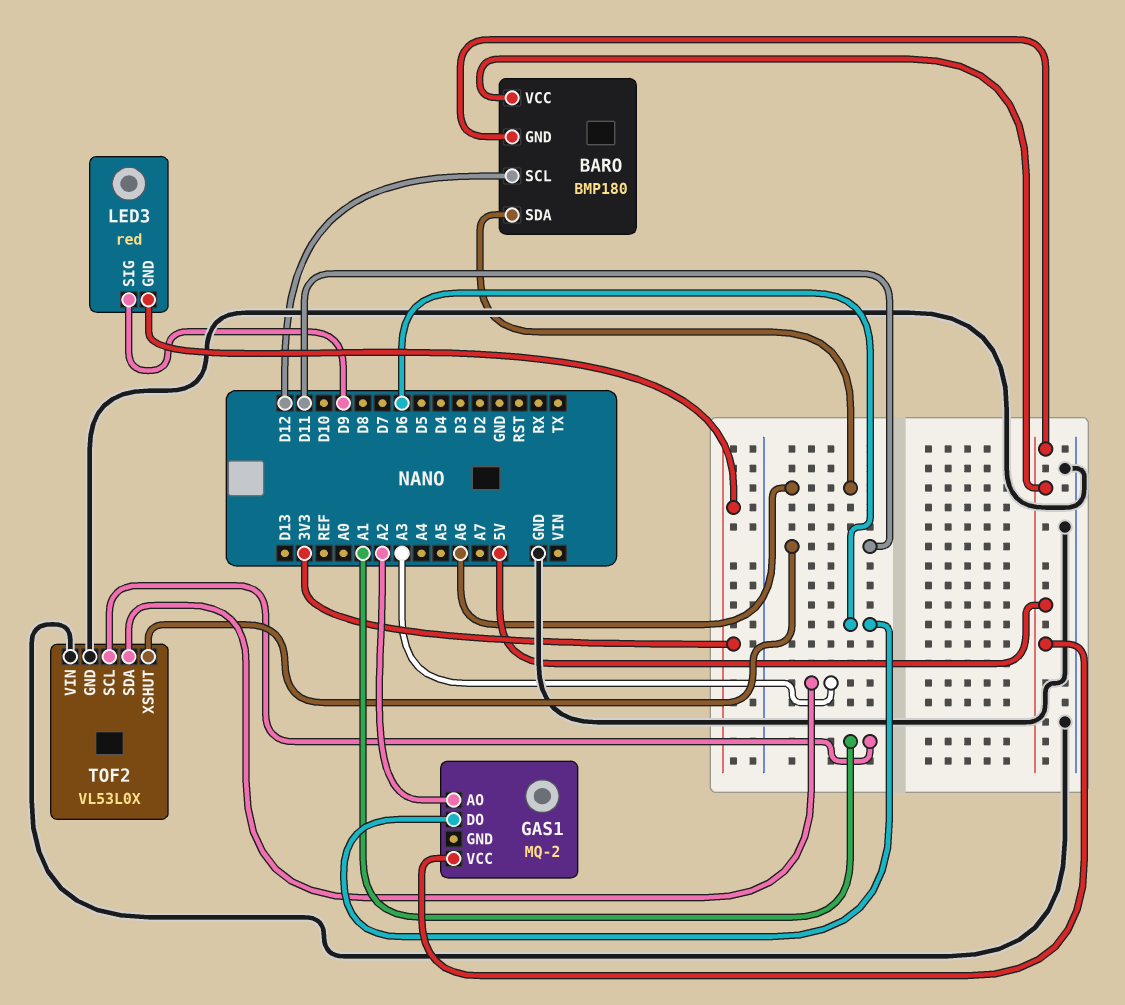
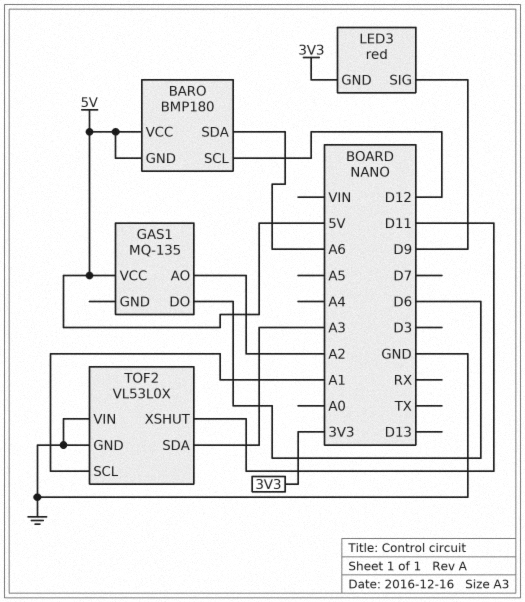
GAS1: MQ-2 -> MQ-135

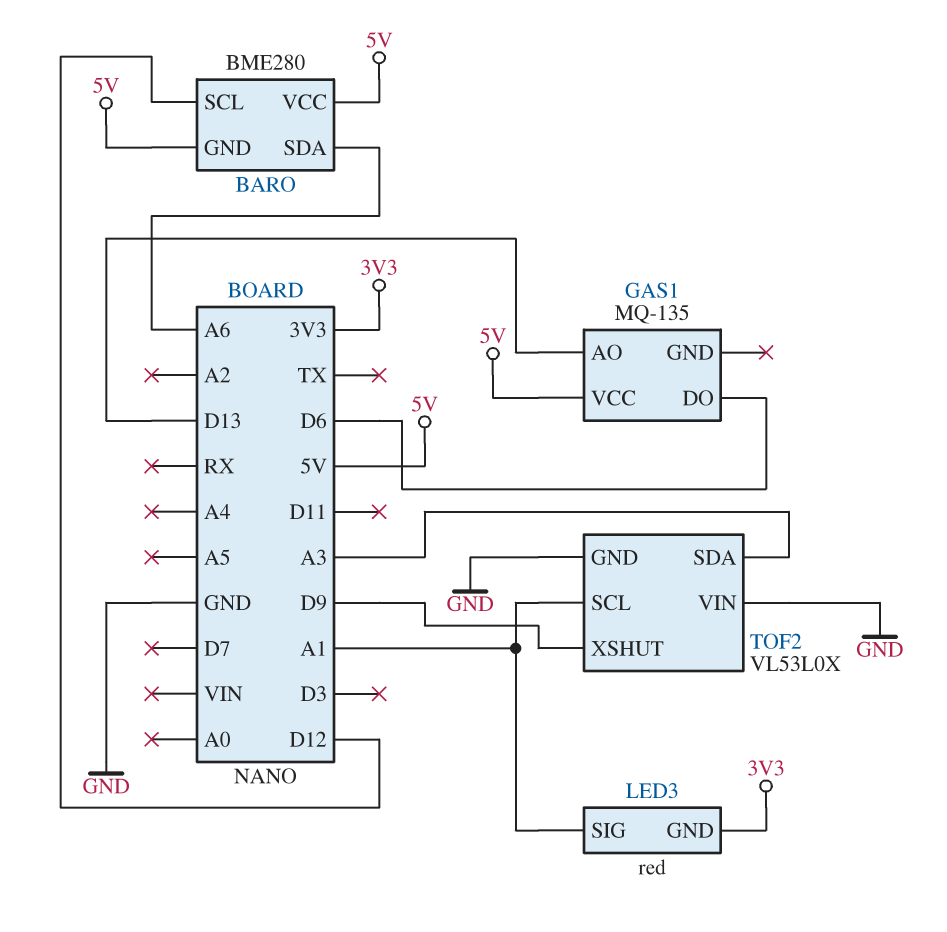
BARO: BMP180 -> BME280
GAS1 pin AO: A2 -> D13
LED3 pin SIG: D9 -> A1
TOF2 pin XSHUT: D11 -> D9

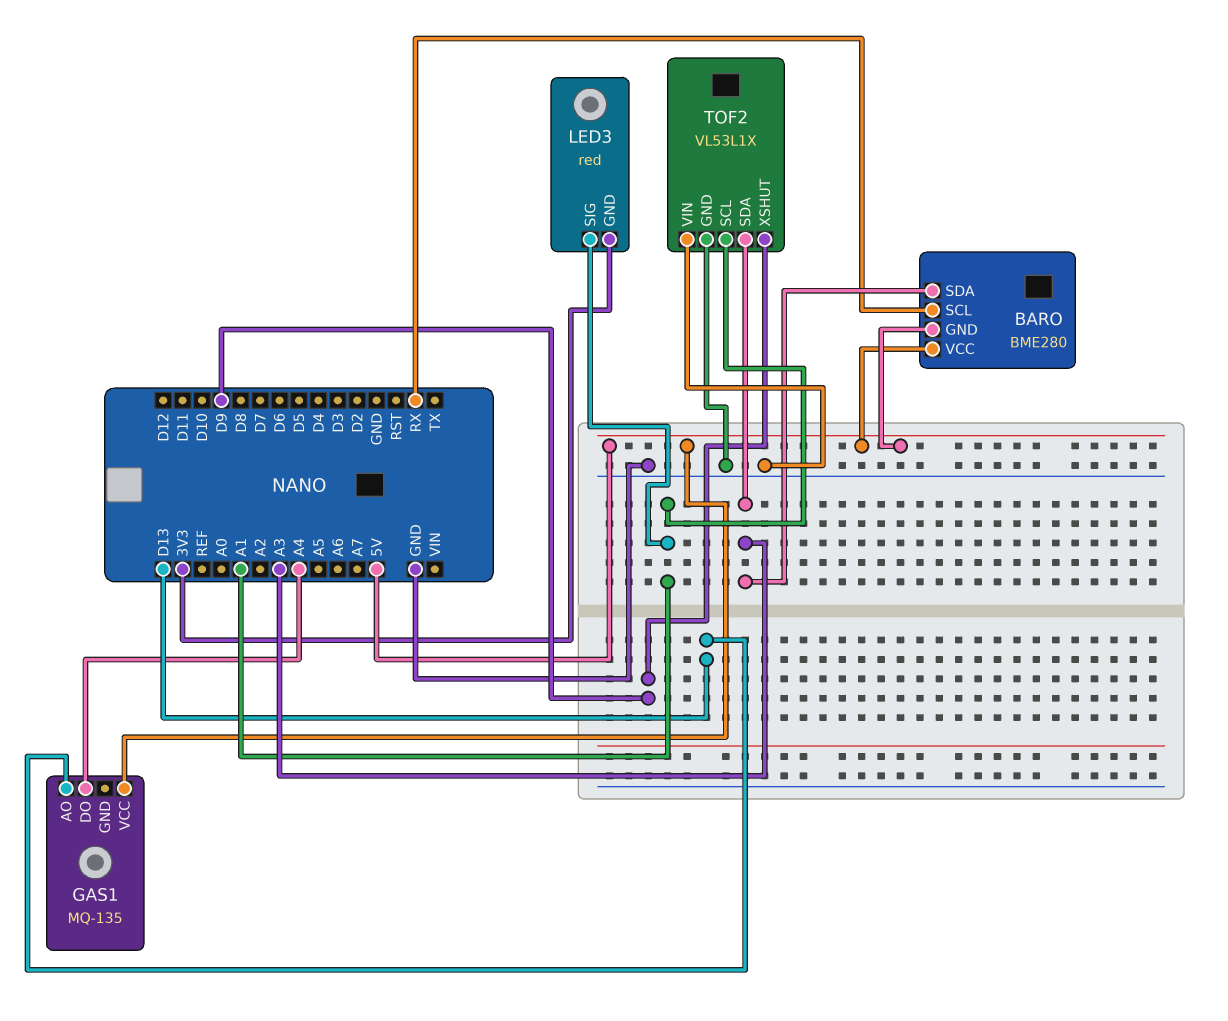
BARO pin SCL: D12 -> RX
BARO pin SDA: A6 -> A3
GAS1 pin DO: D6 -> A4
TOF2: VL53L0X -> VL53L1X

